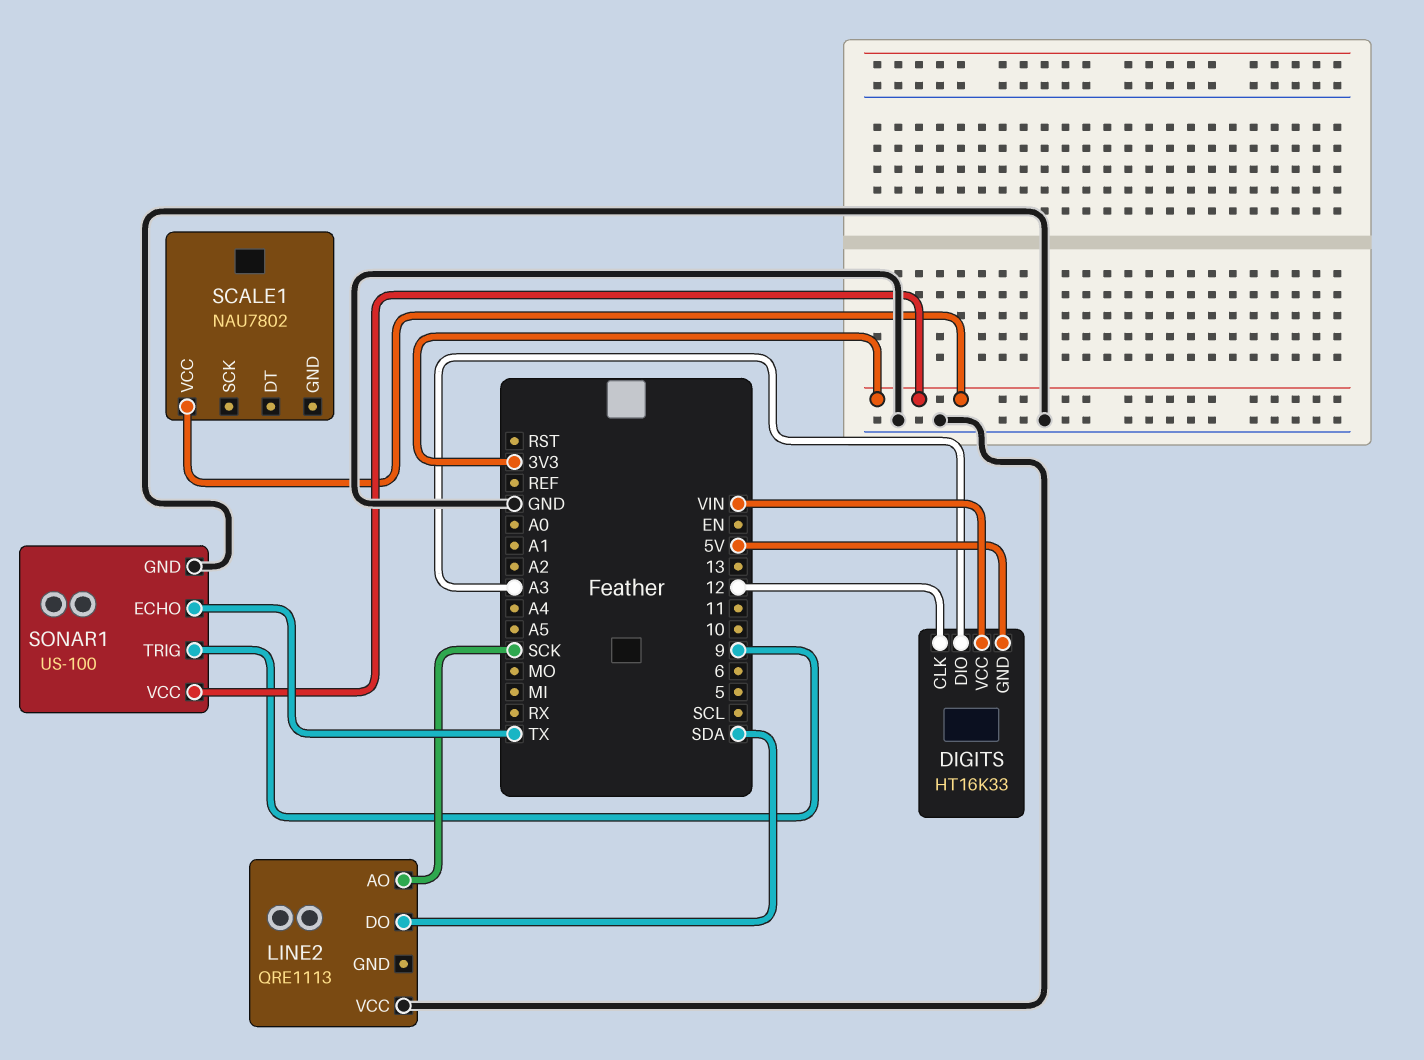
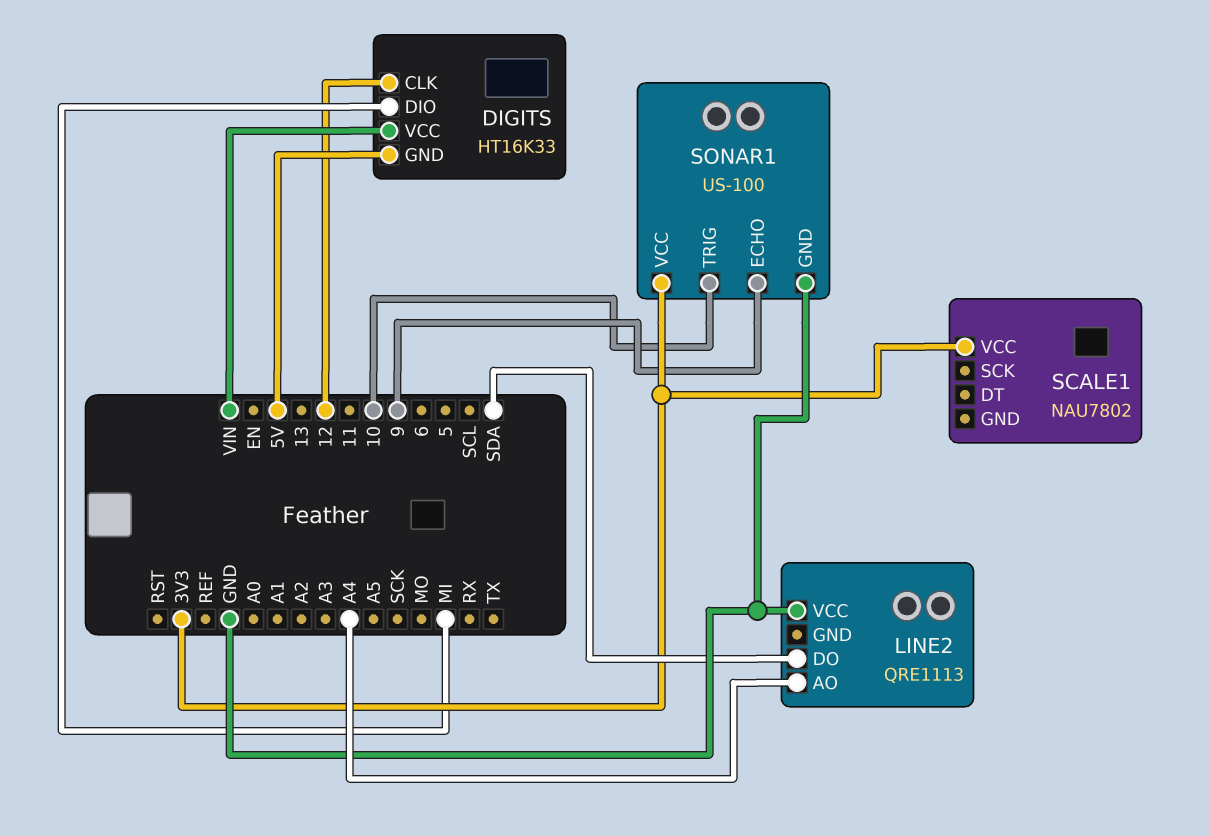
DIGITS pin DIO: A3 -> MI
LINE2 pin AO: SCK -> A4
SONAR1 pin ECHO: TX -> 9
SONAR1 pin TRIG: 9 -> 10

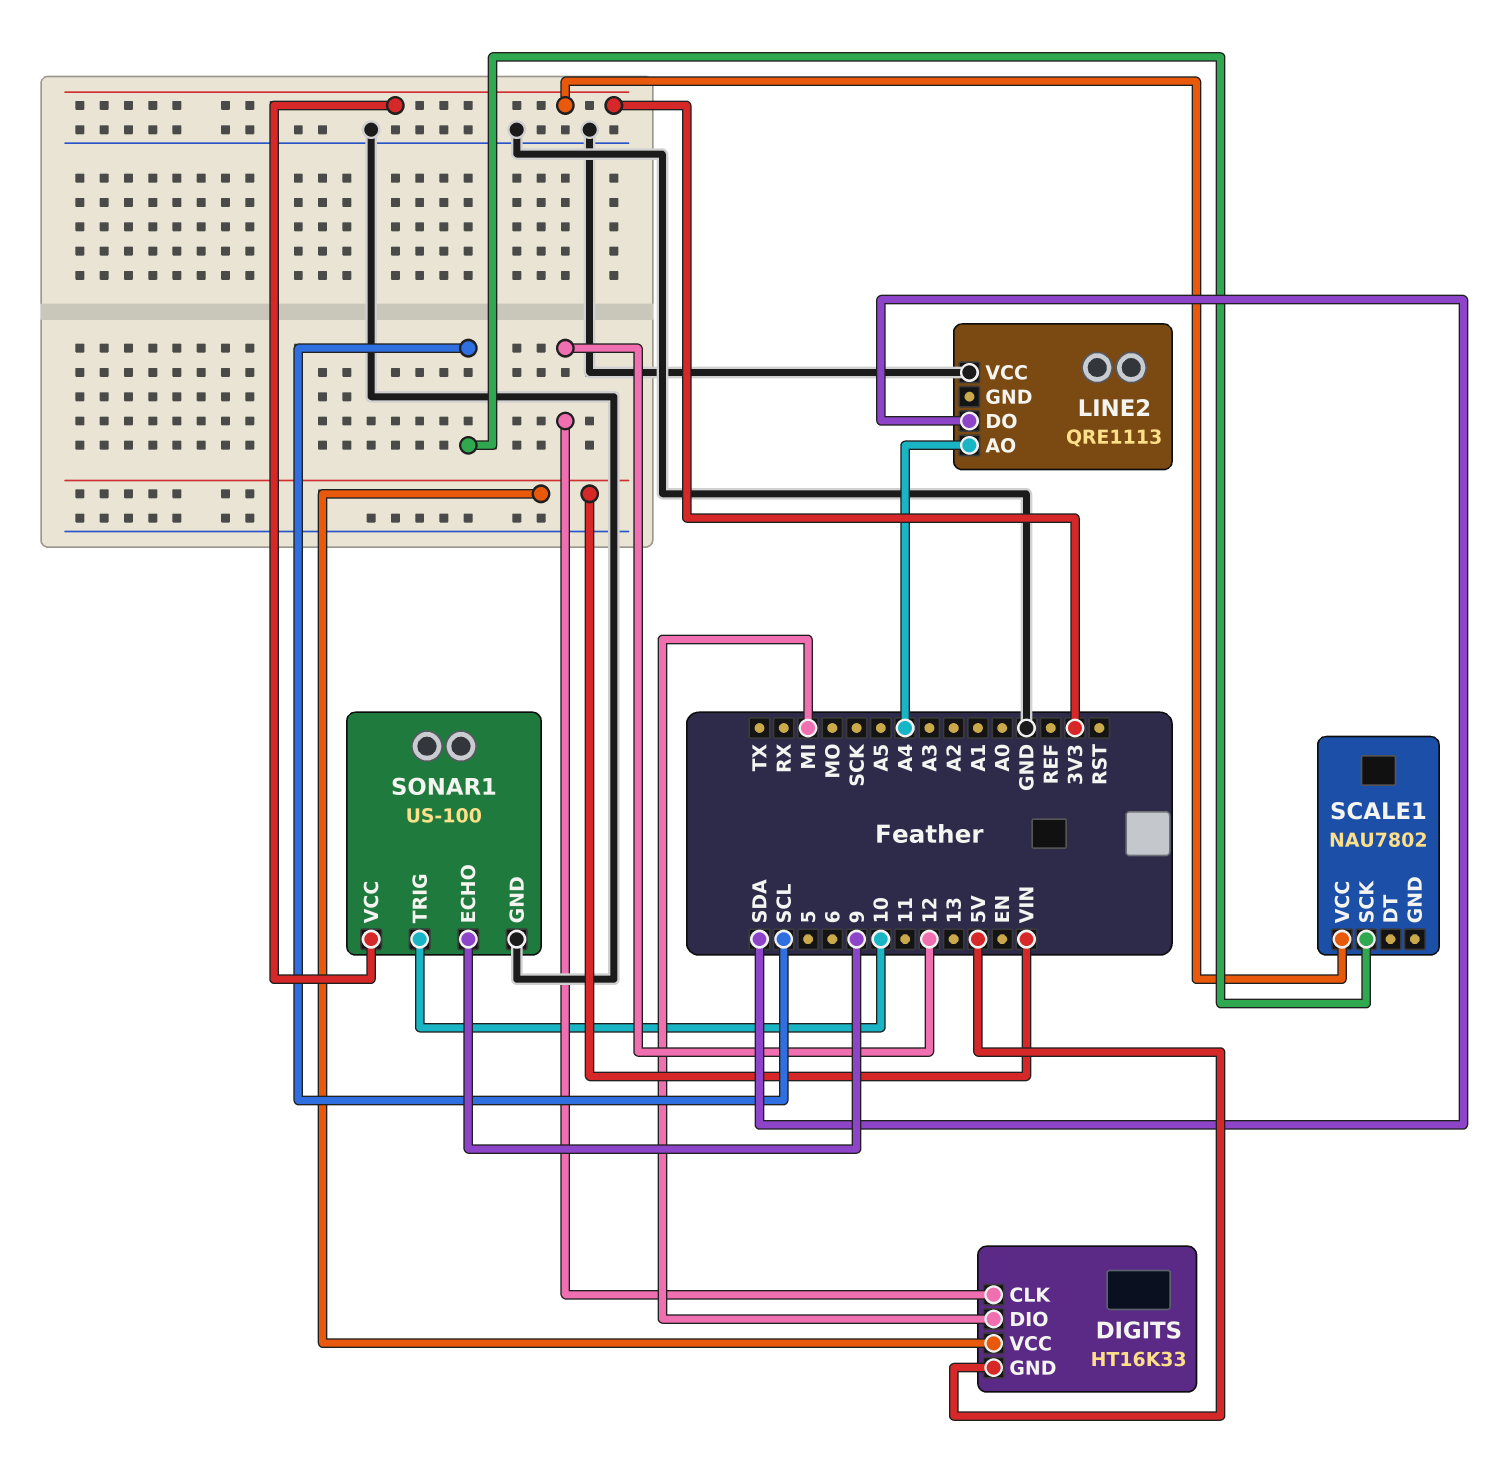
SCALE1 pin SCK: none -> SCL

